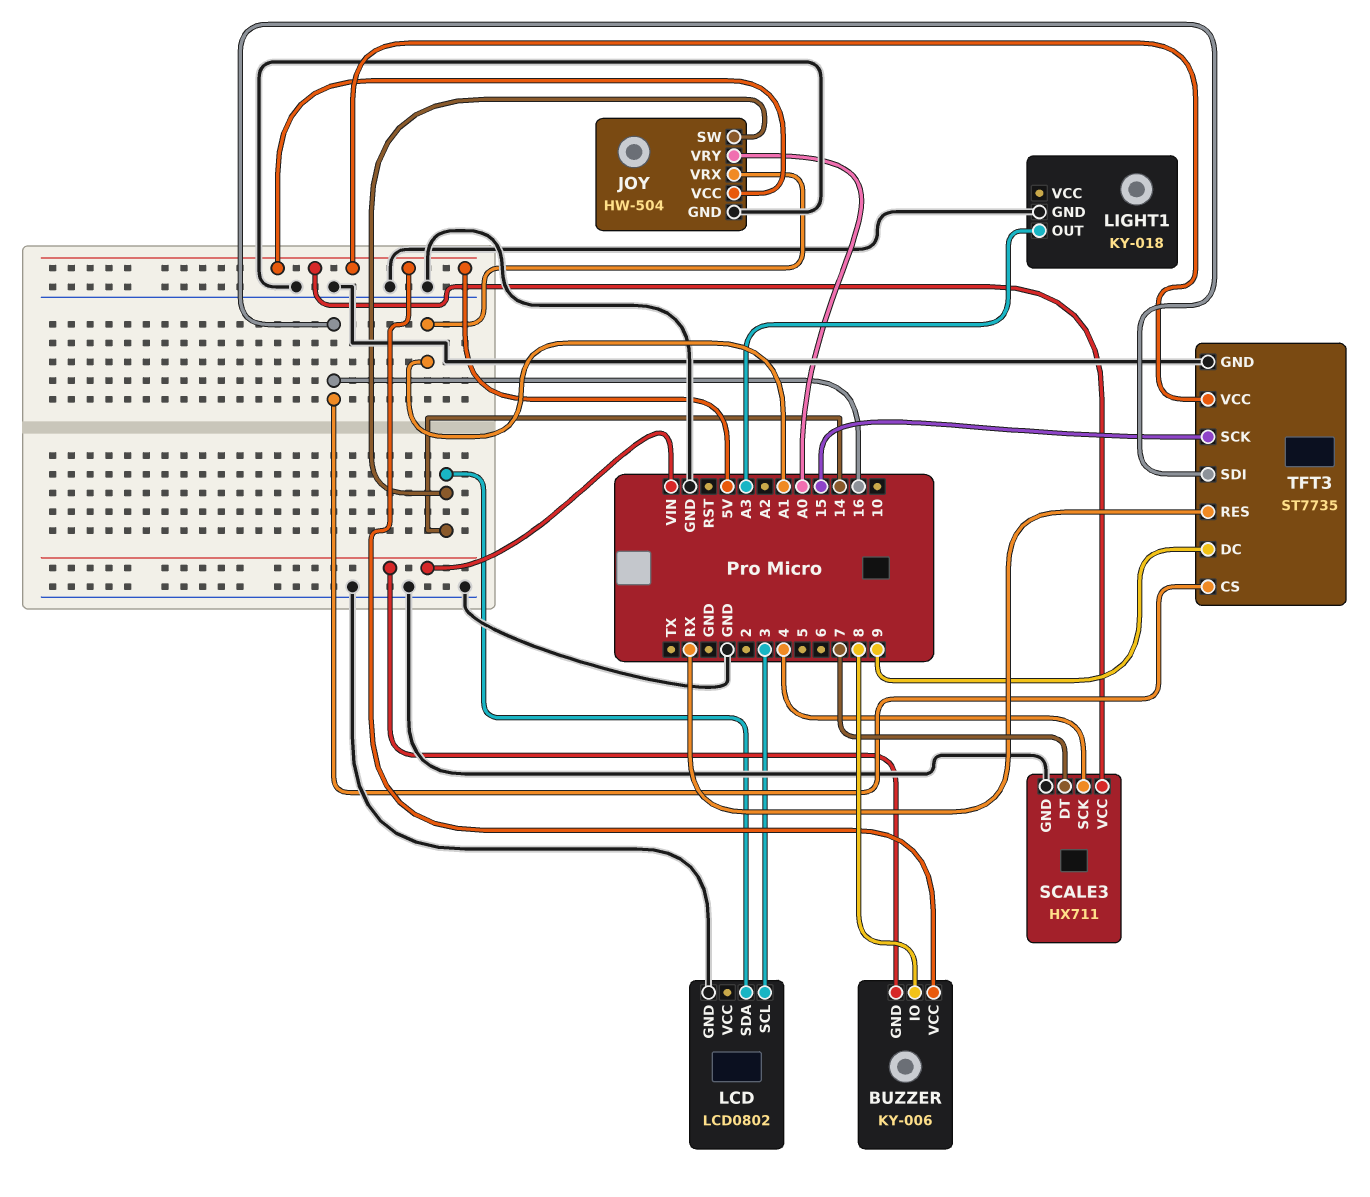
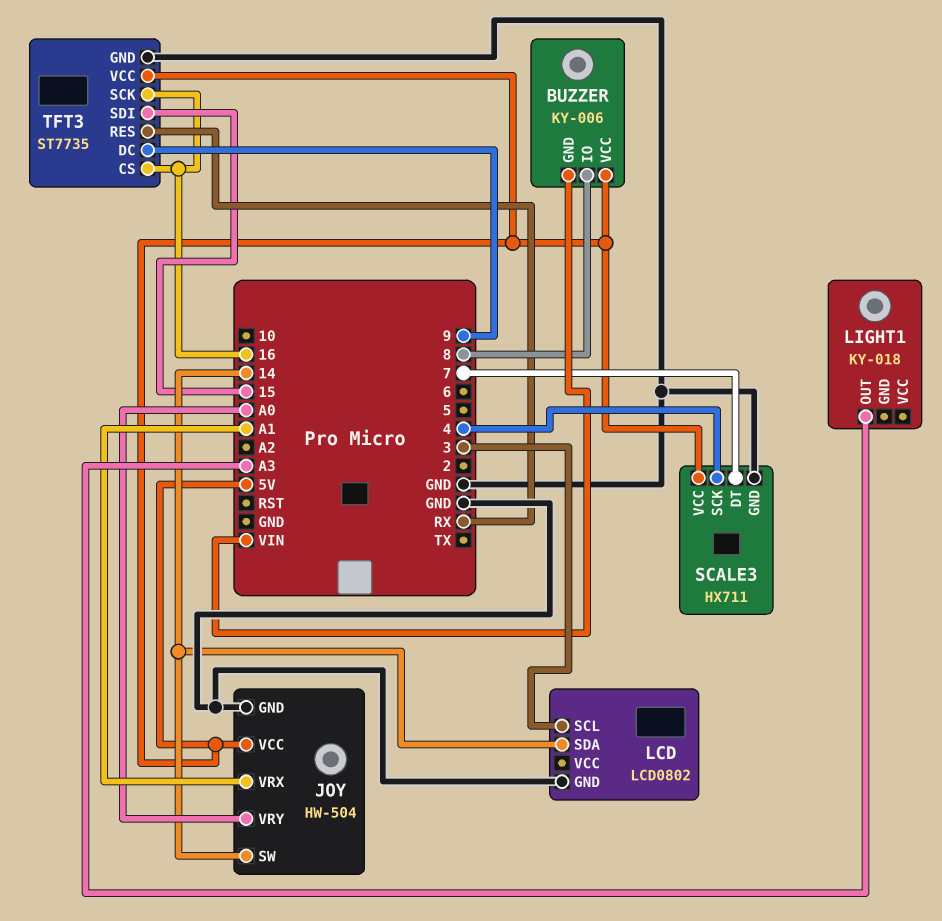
LIGHT1 pin GND: GND -> none
TFT3 pin SCK: 15 -> 16
TFT3 pin SDI: 16 -> 15

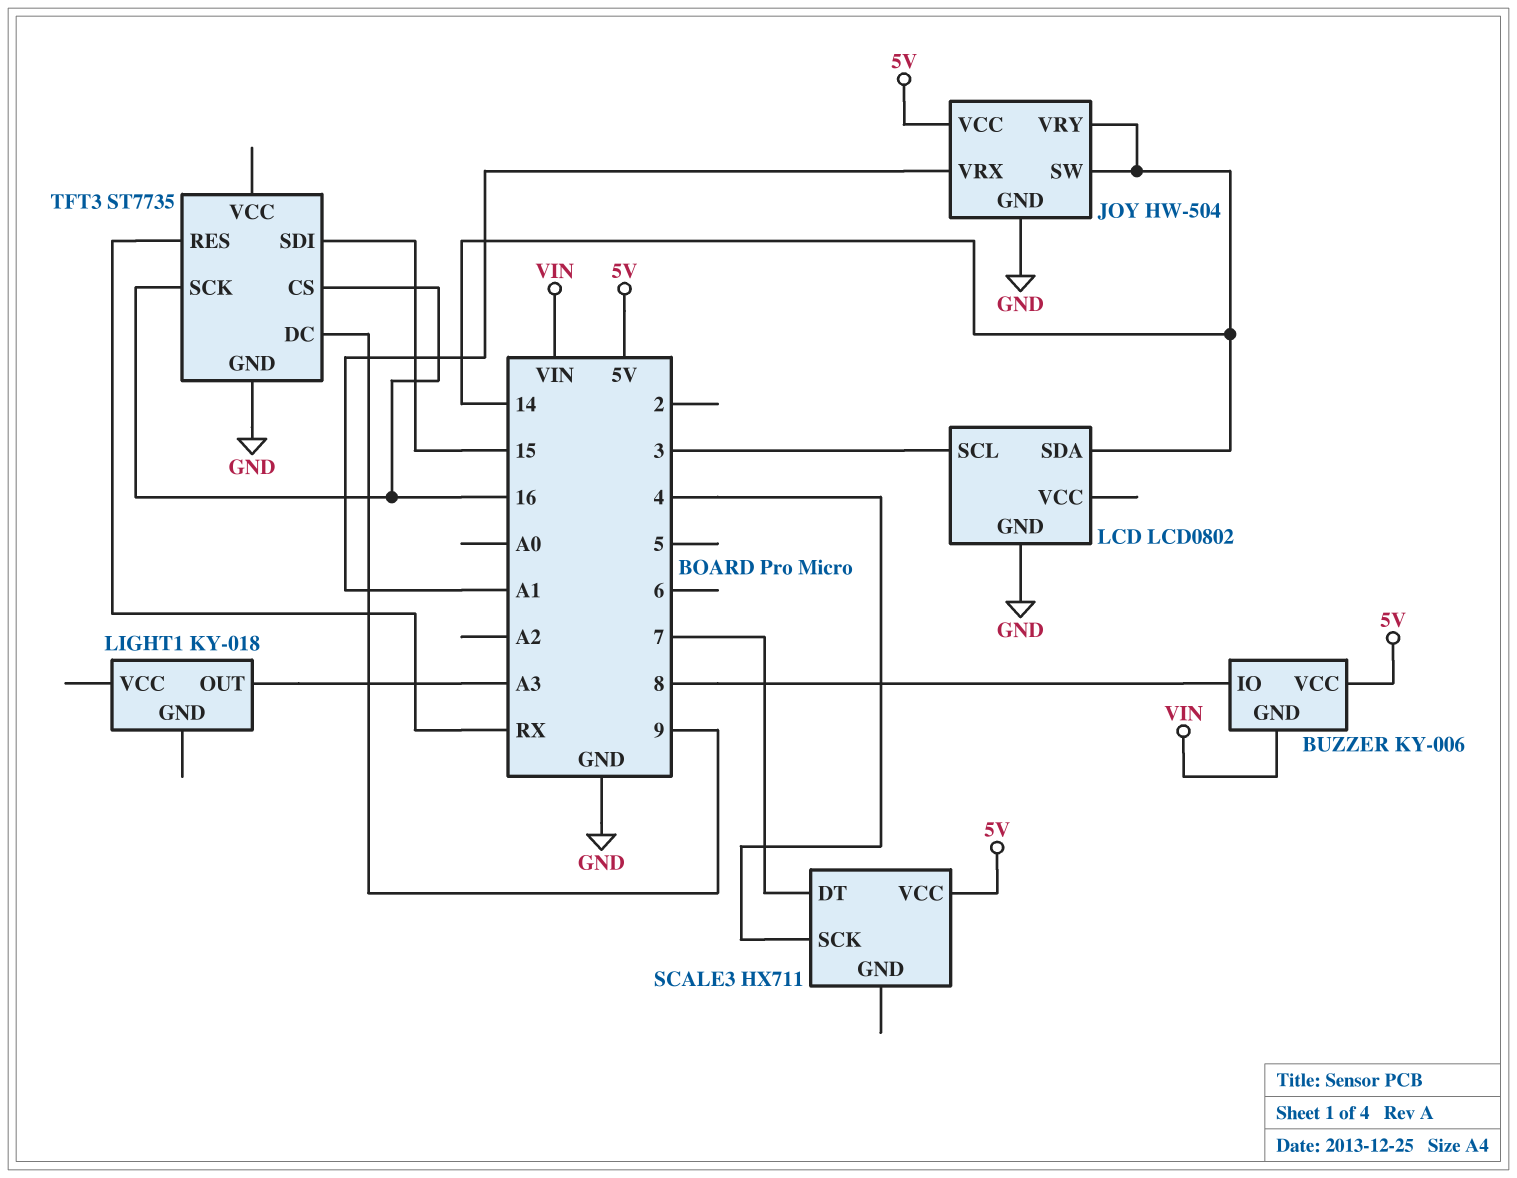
JOY pin VRY: A0 -> 14
SCALE3 pin GND: GND -> none
TFT3 pin VCC: 5V -> none

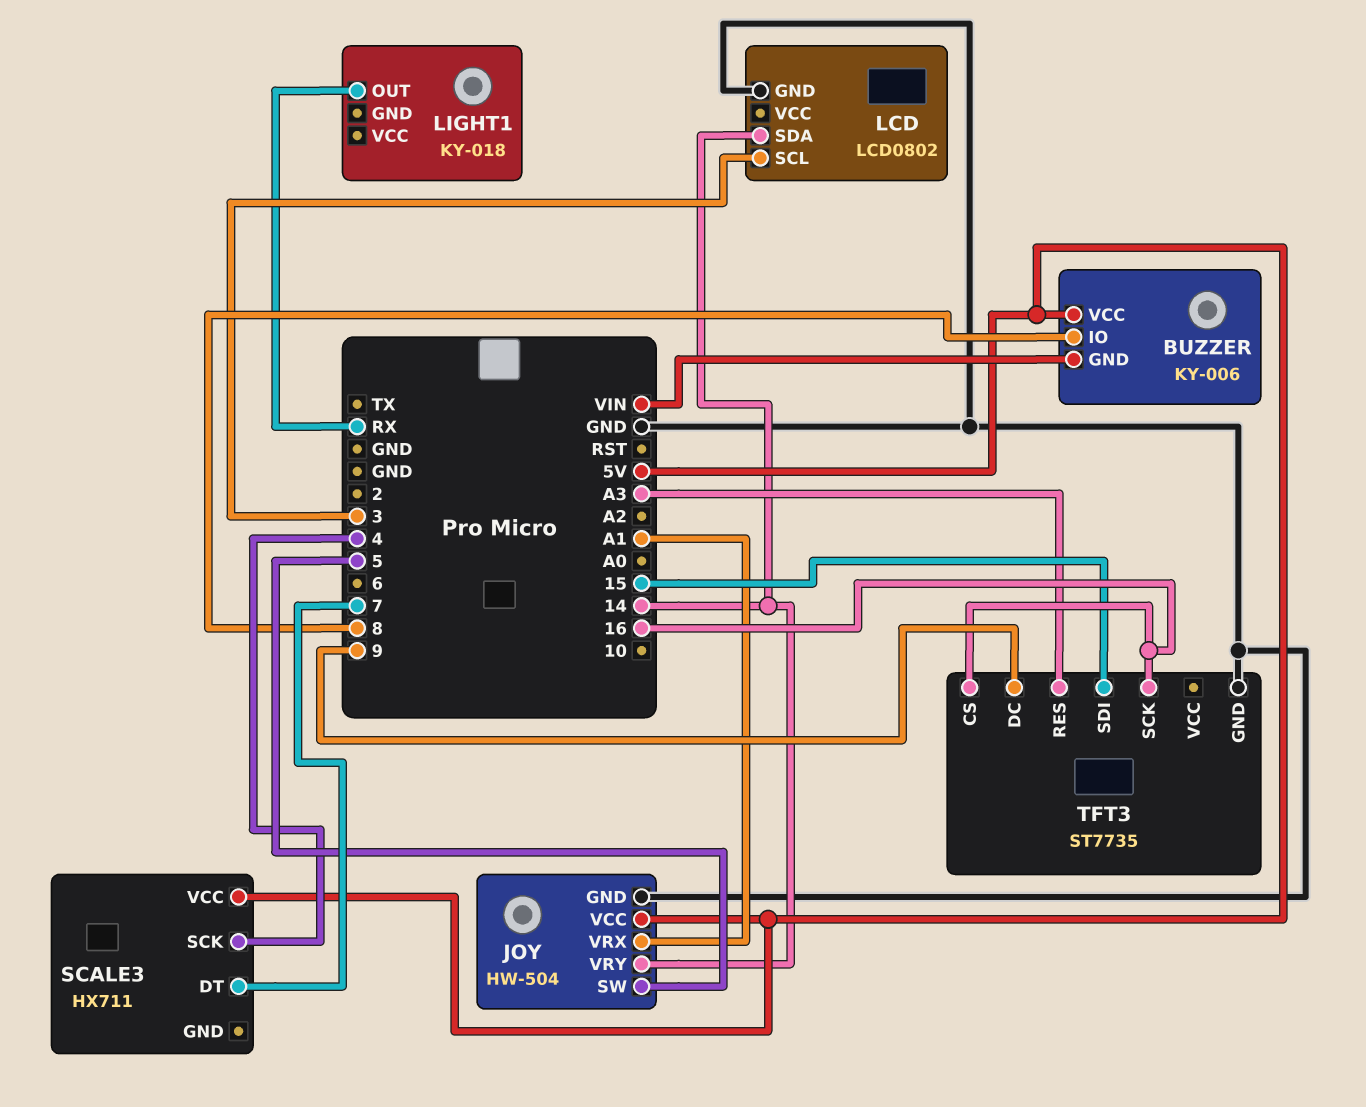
JOY pin SW: 14 -> 5
LIGHT1 pin OUT: A3 -> RX
TFT3 pin RES: RX -> A3

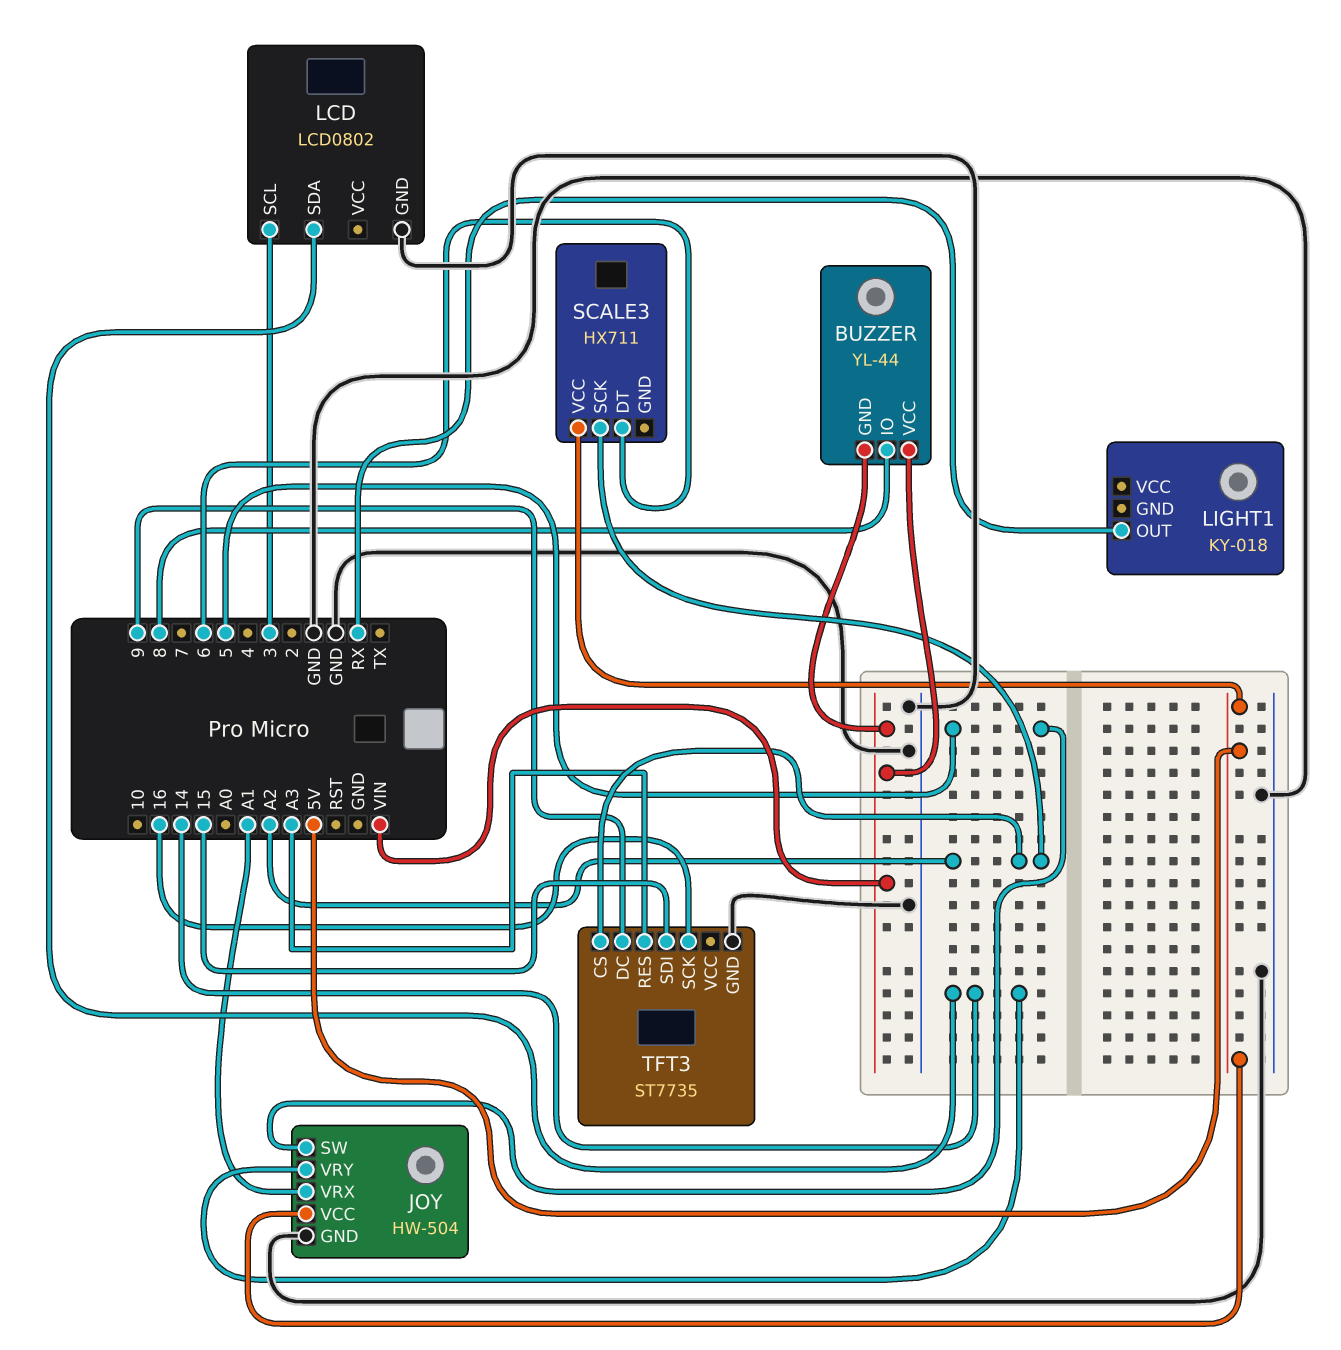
BUZZER: KY-006 -> YL-44
BUZZER pin VCC: 5V -> VIN
SCALE3 pin DT: 7 -> 6
SCALE3 pin SCK: 4 -> A2
TFT3 pin CS: 16 -> A2

